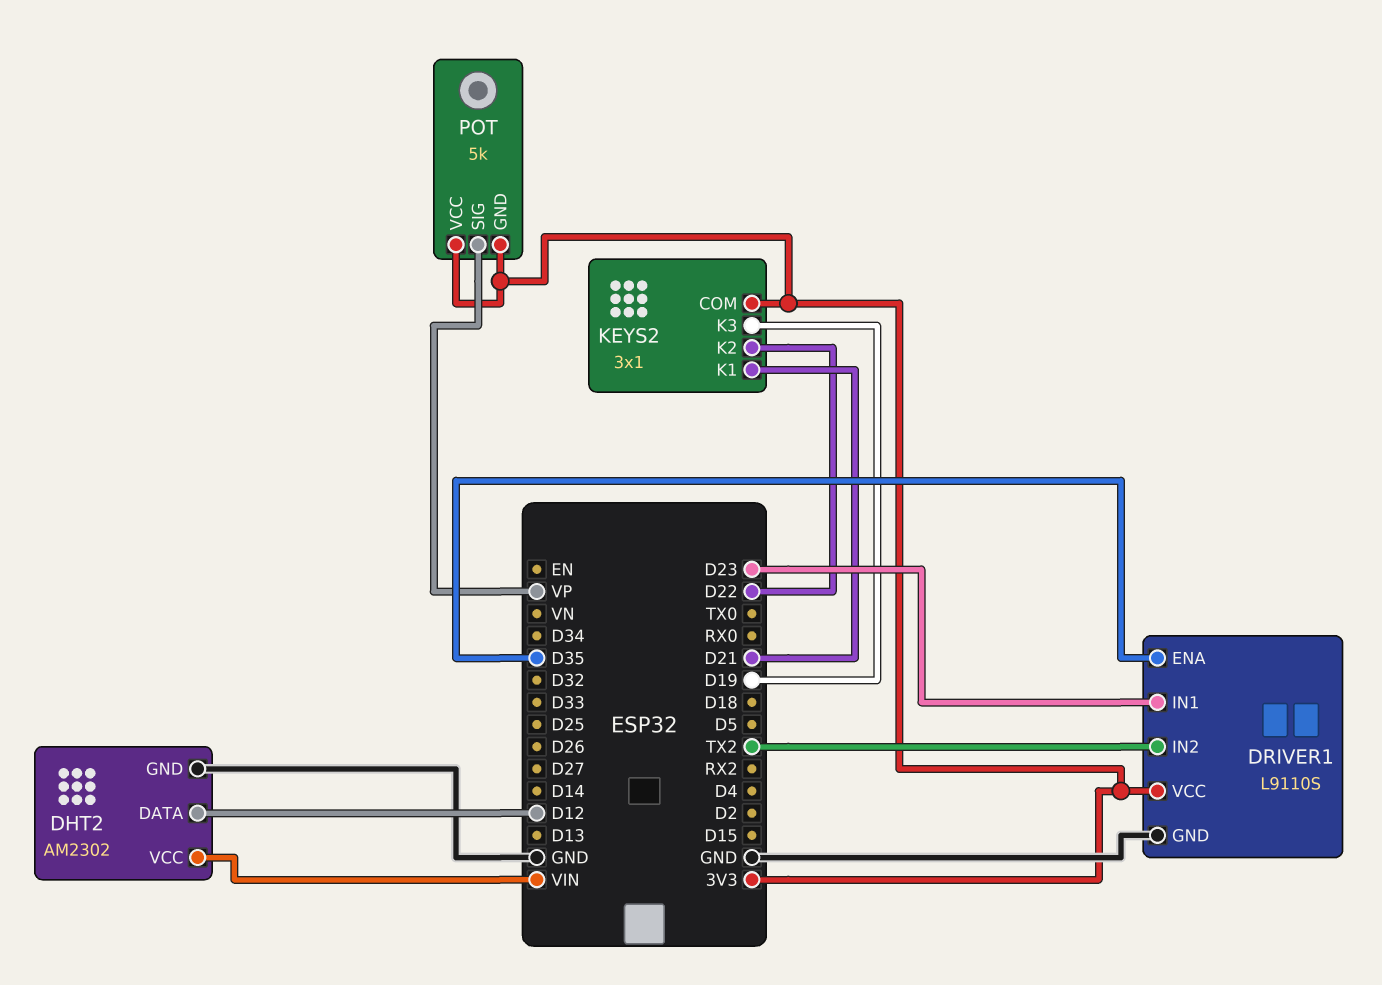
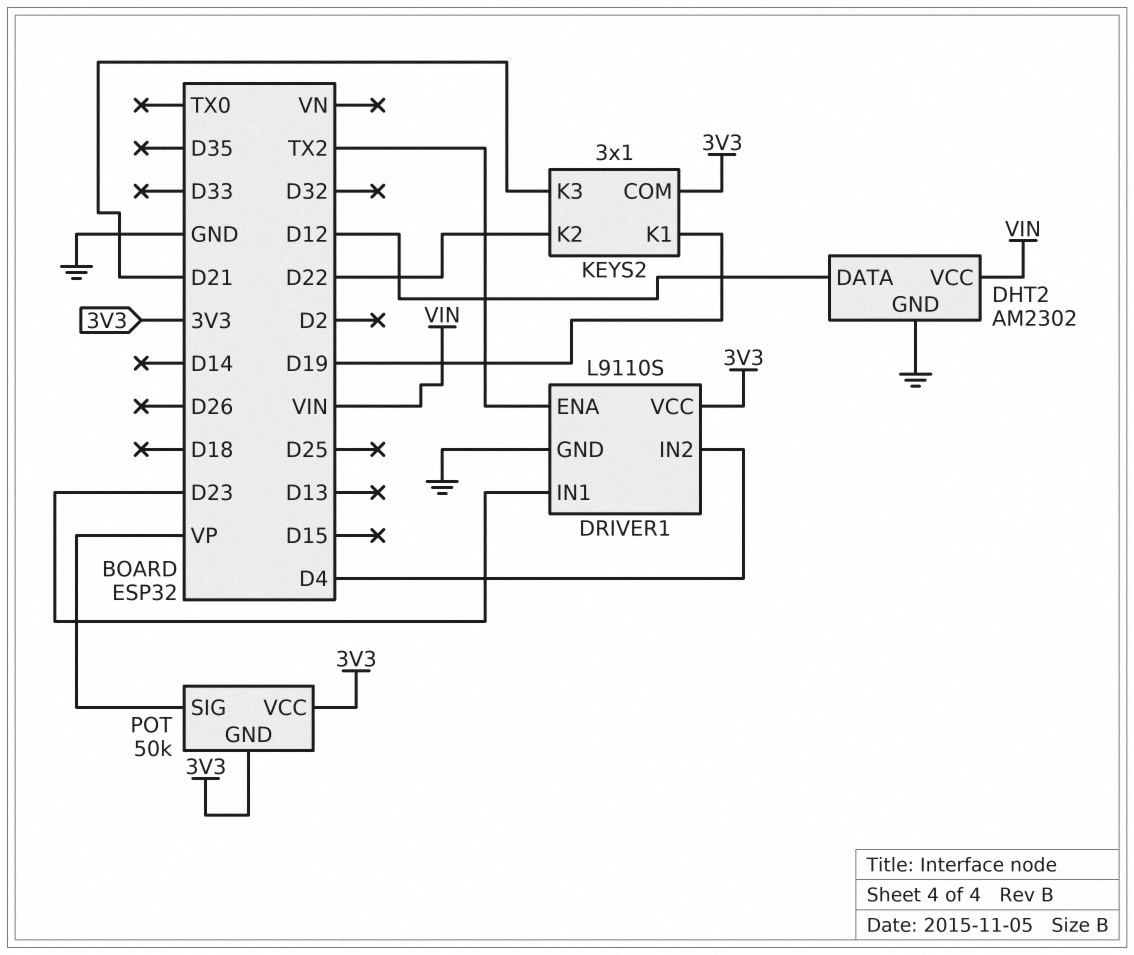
DRIVER1 pin ENA: D35 -> TX2
DRIVER1 pin IN2: TX2 -> D4
KEYS2 pin K1: D21 -> D19
KEYS2 pin K3: D19 -> D21
POT: 5k -> 50k

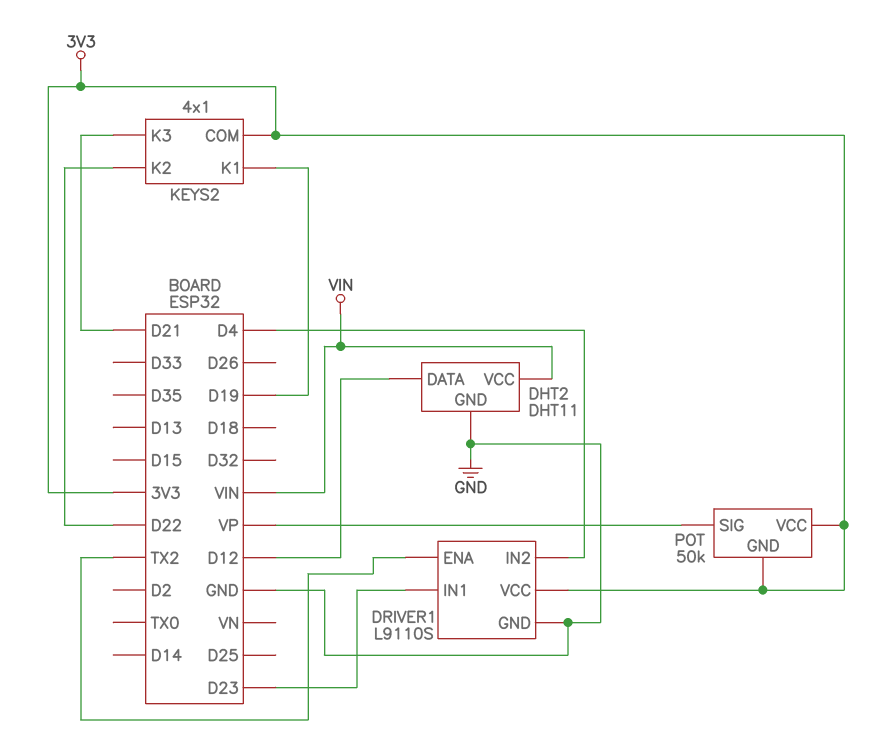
DHT2: AM2302 -> DHT11
KEYS2: 3x1 -> 4x1

